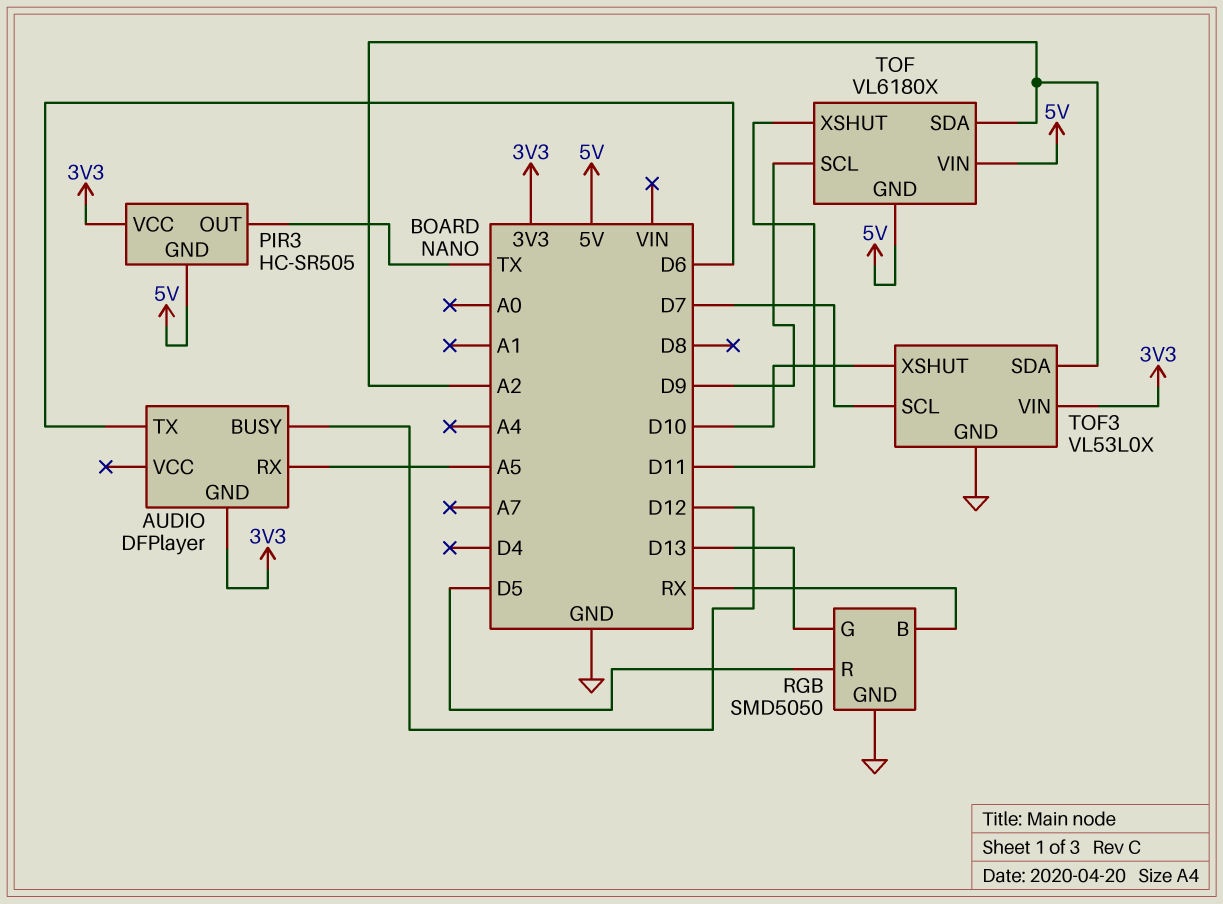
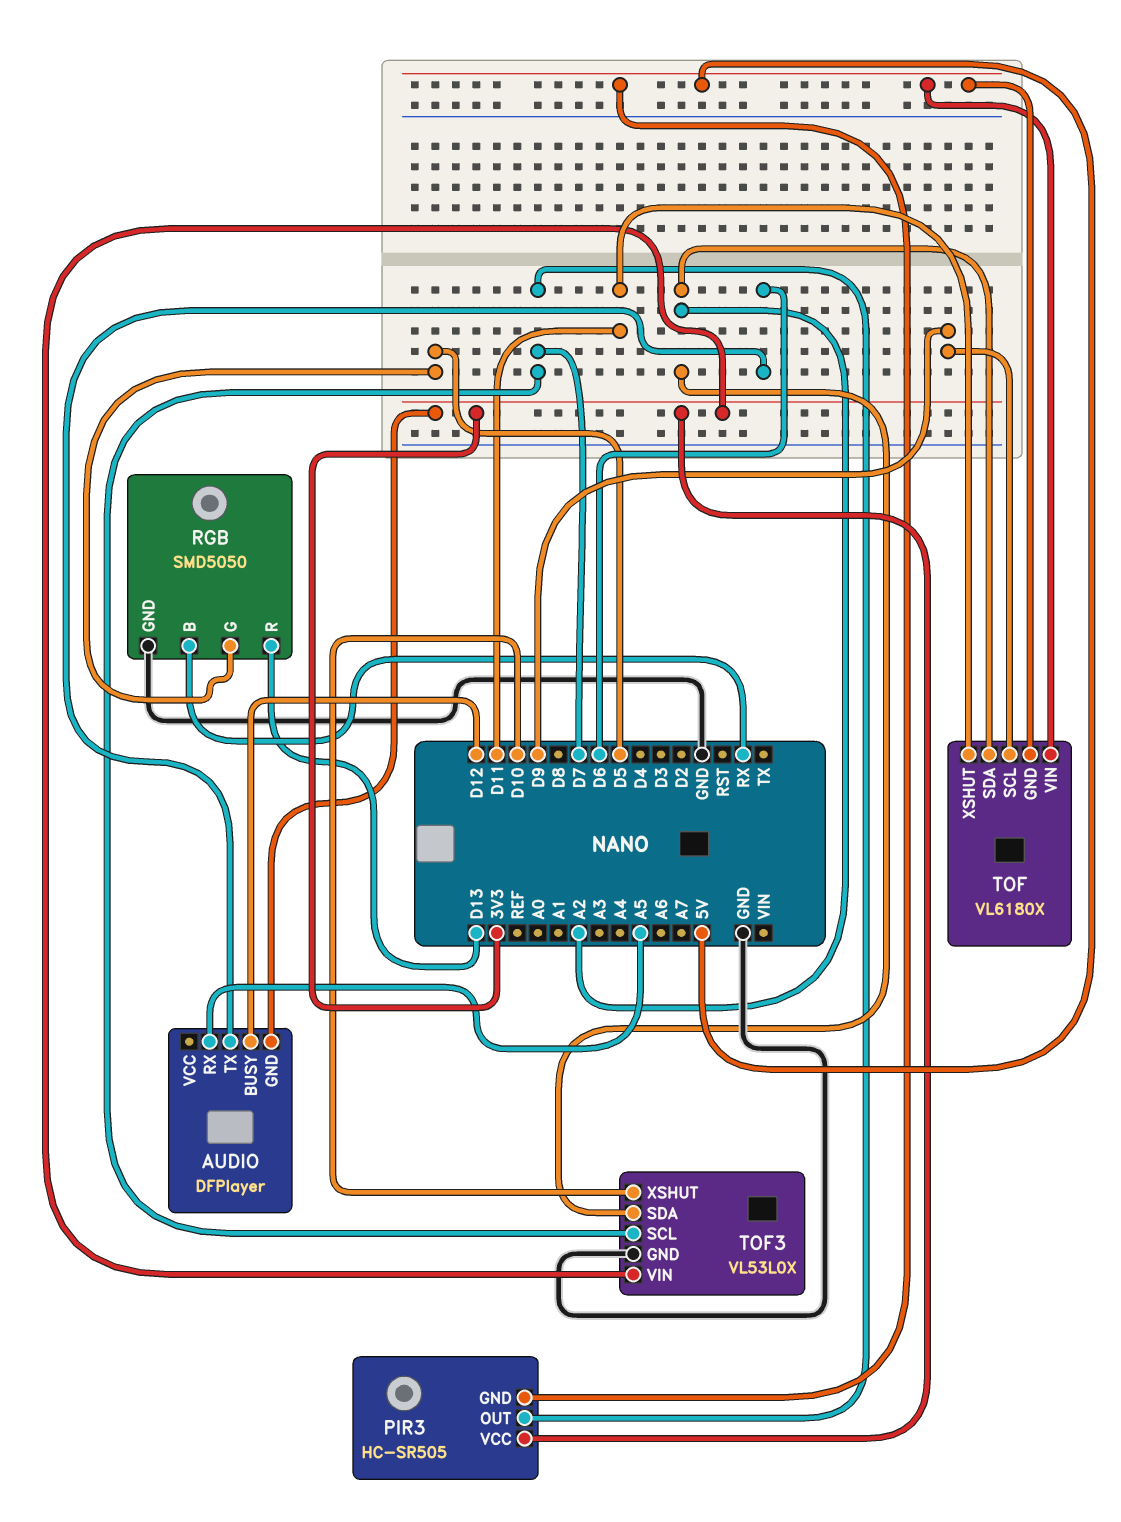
PIR3 pin OUT: TX -> D7
RGB pin G: D13 -> D5
RGB pin R: D5 -> D13

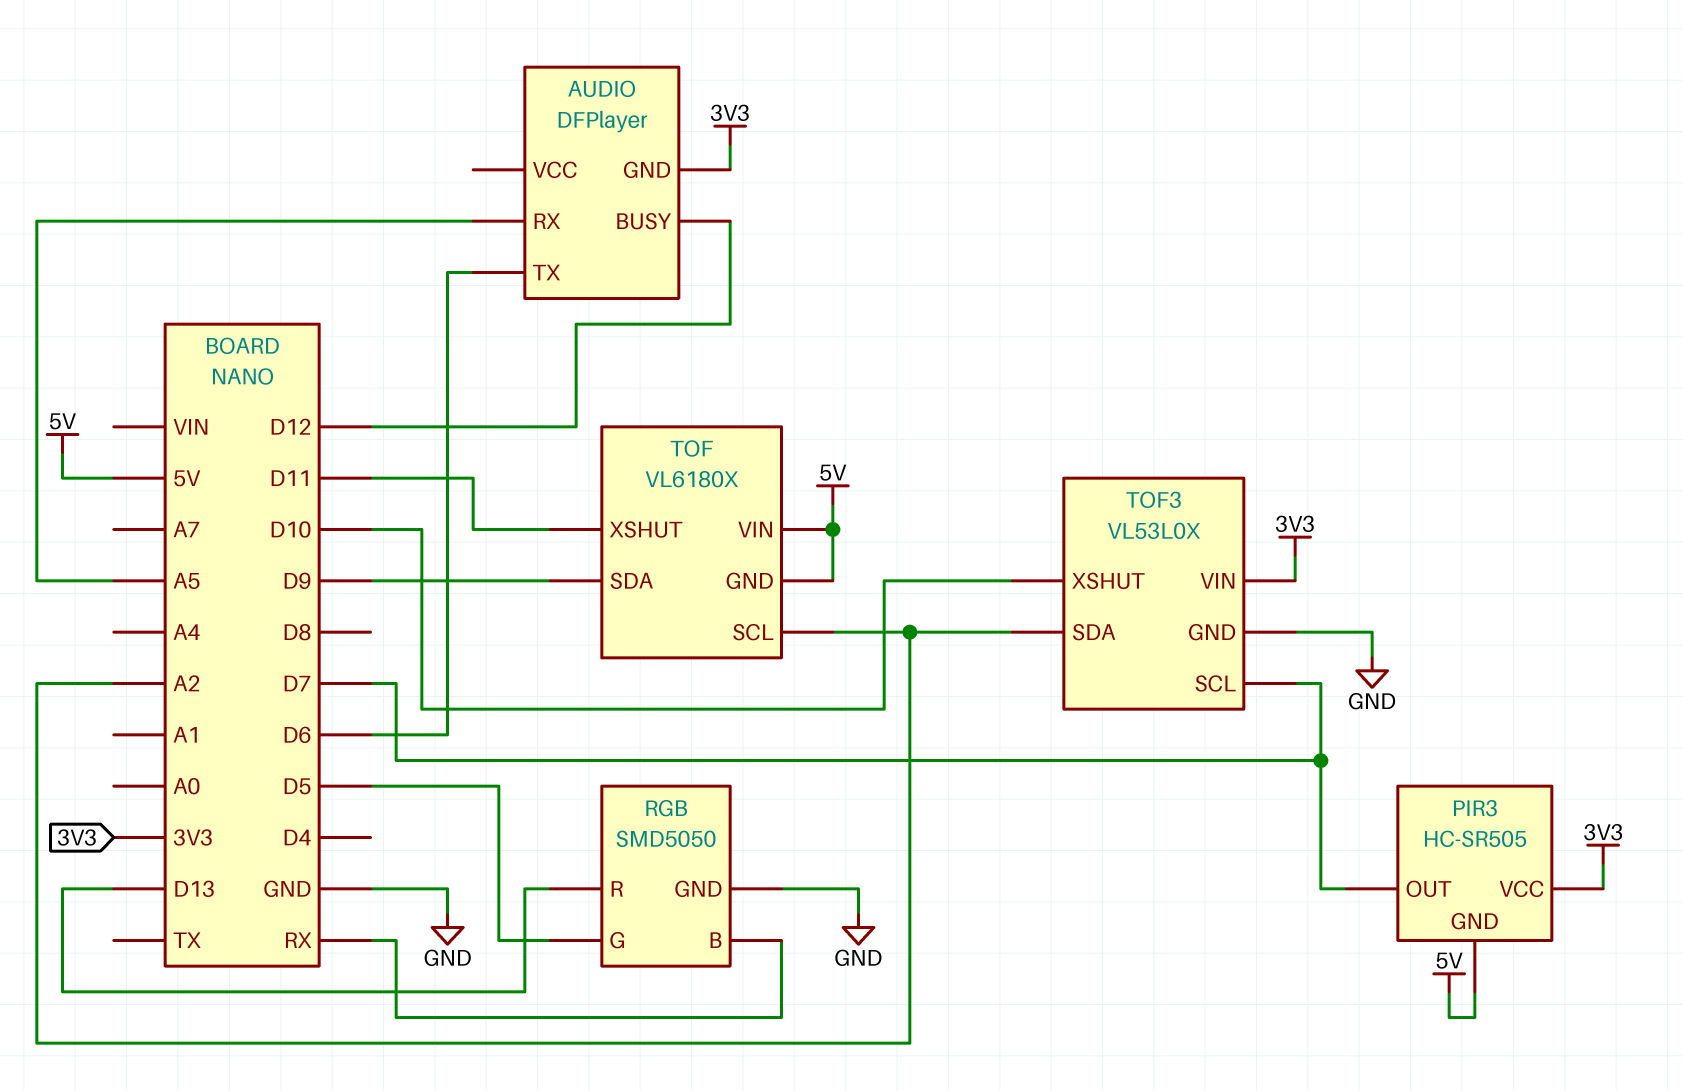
TOF pin SCL: D9 -> A2
TOF pin SDA: A2 -> D9

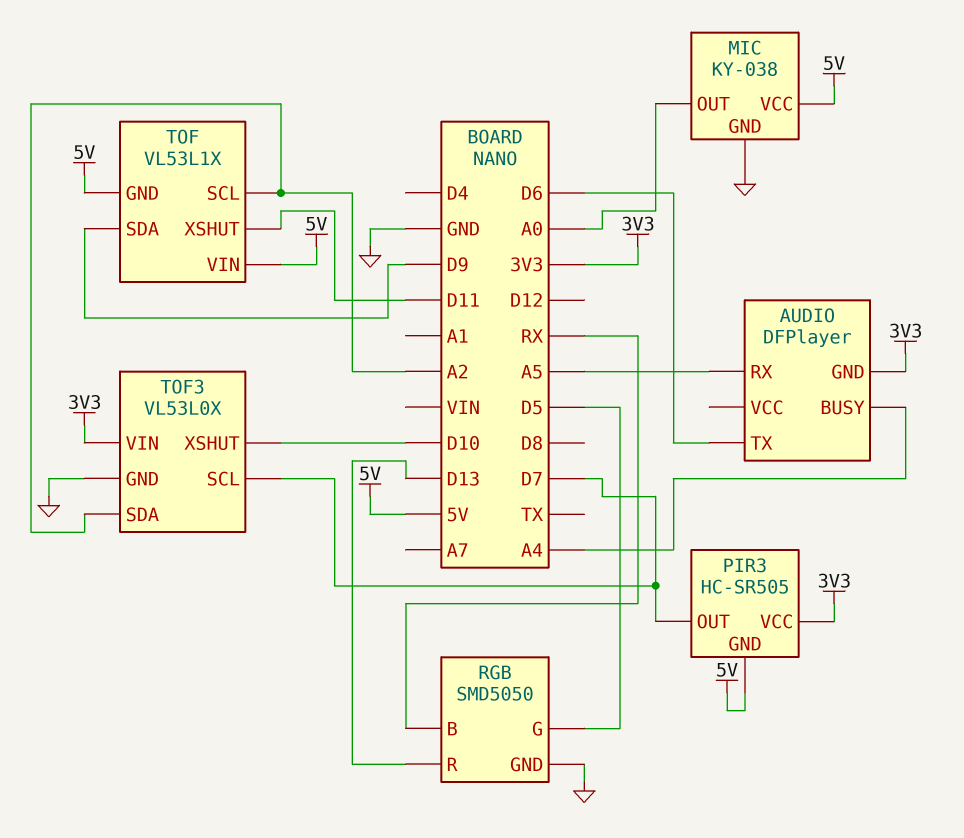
AUDIO pin BUSY: D12 -> A4
MIC: none -> KY-038
MIC pin GND: none -> GND
MIC pin OUT: none -> A0
MIC pin VCC: none -> 5V
TOF: VL6180X -> VL53L1X

